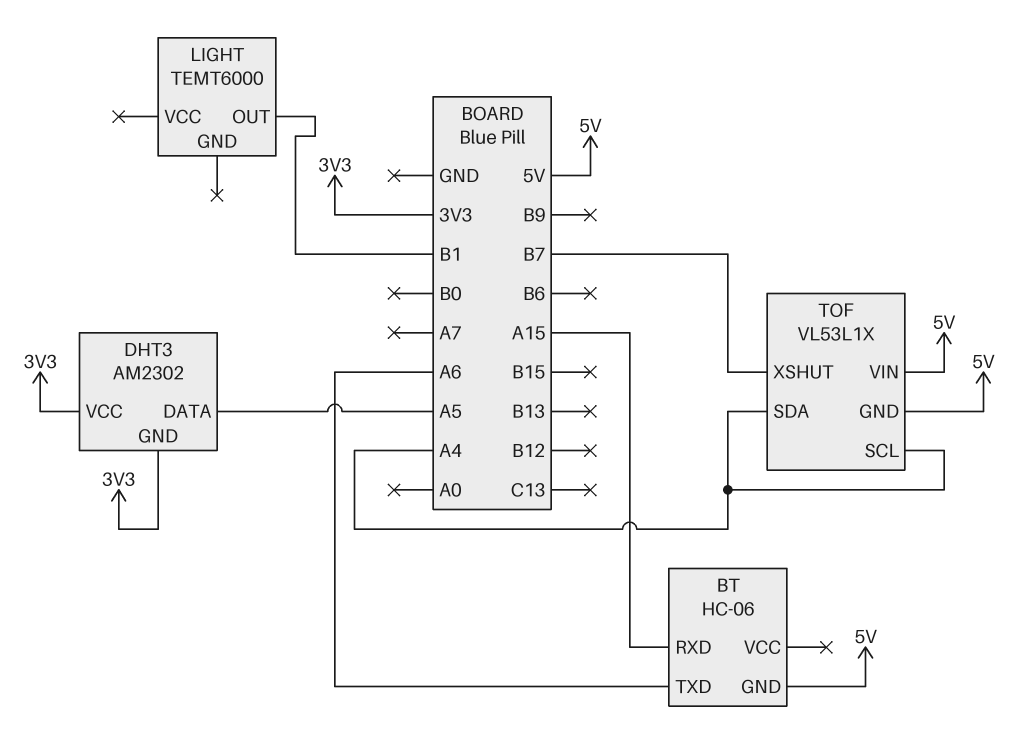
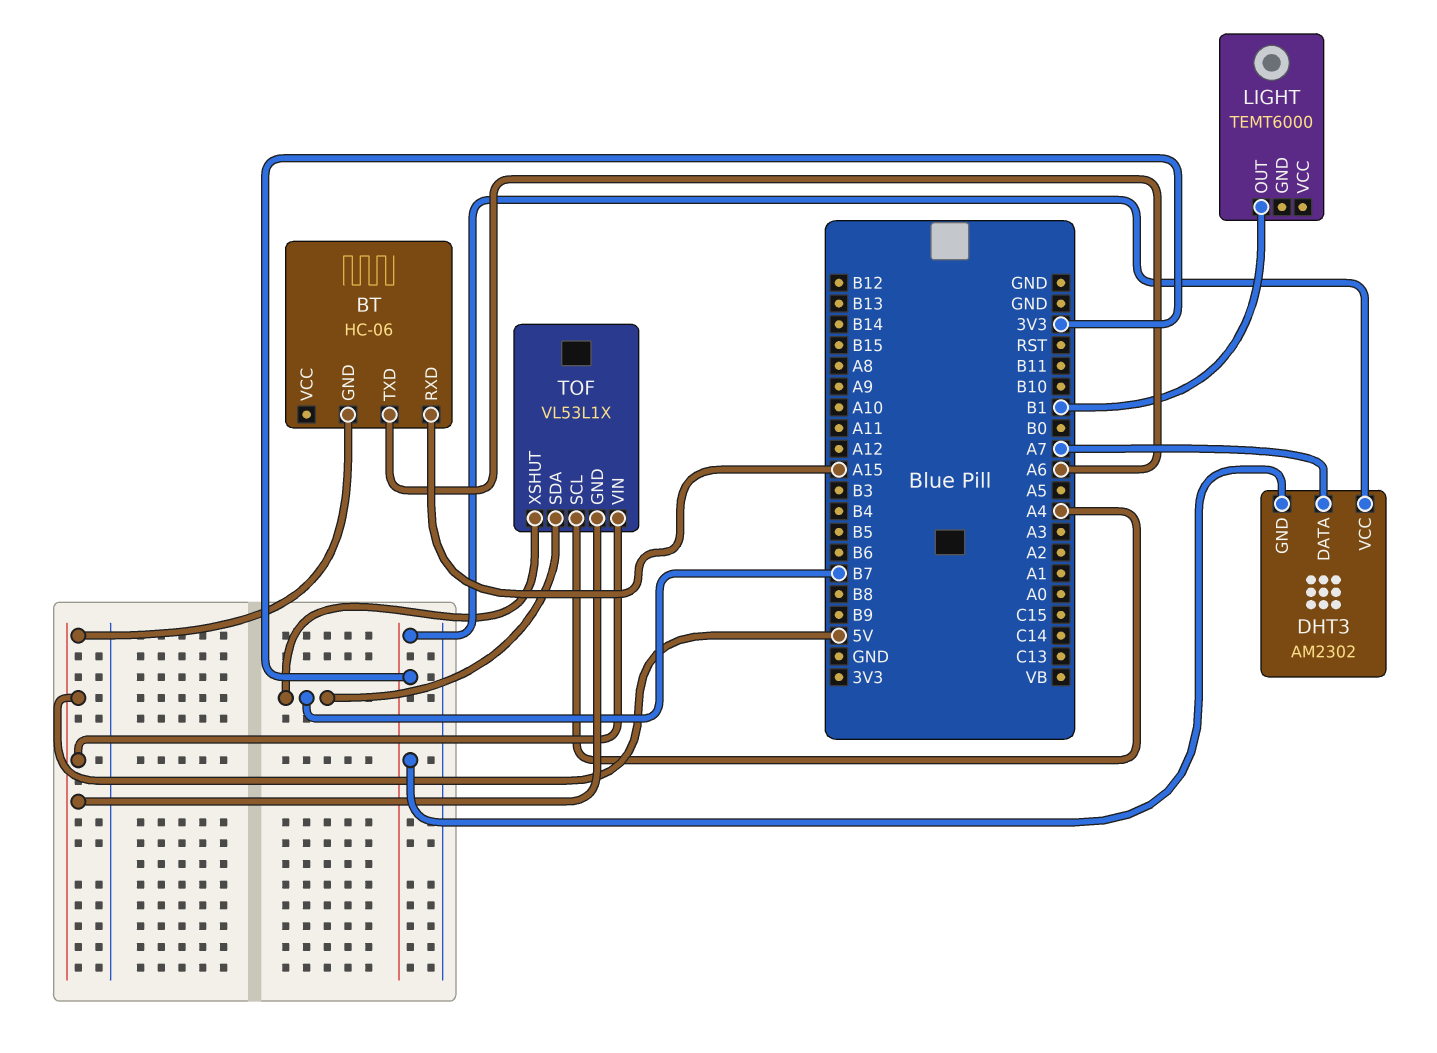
DHT3 pin DATA: A5 -> A7
TOF pin SDA: A4 -> B7

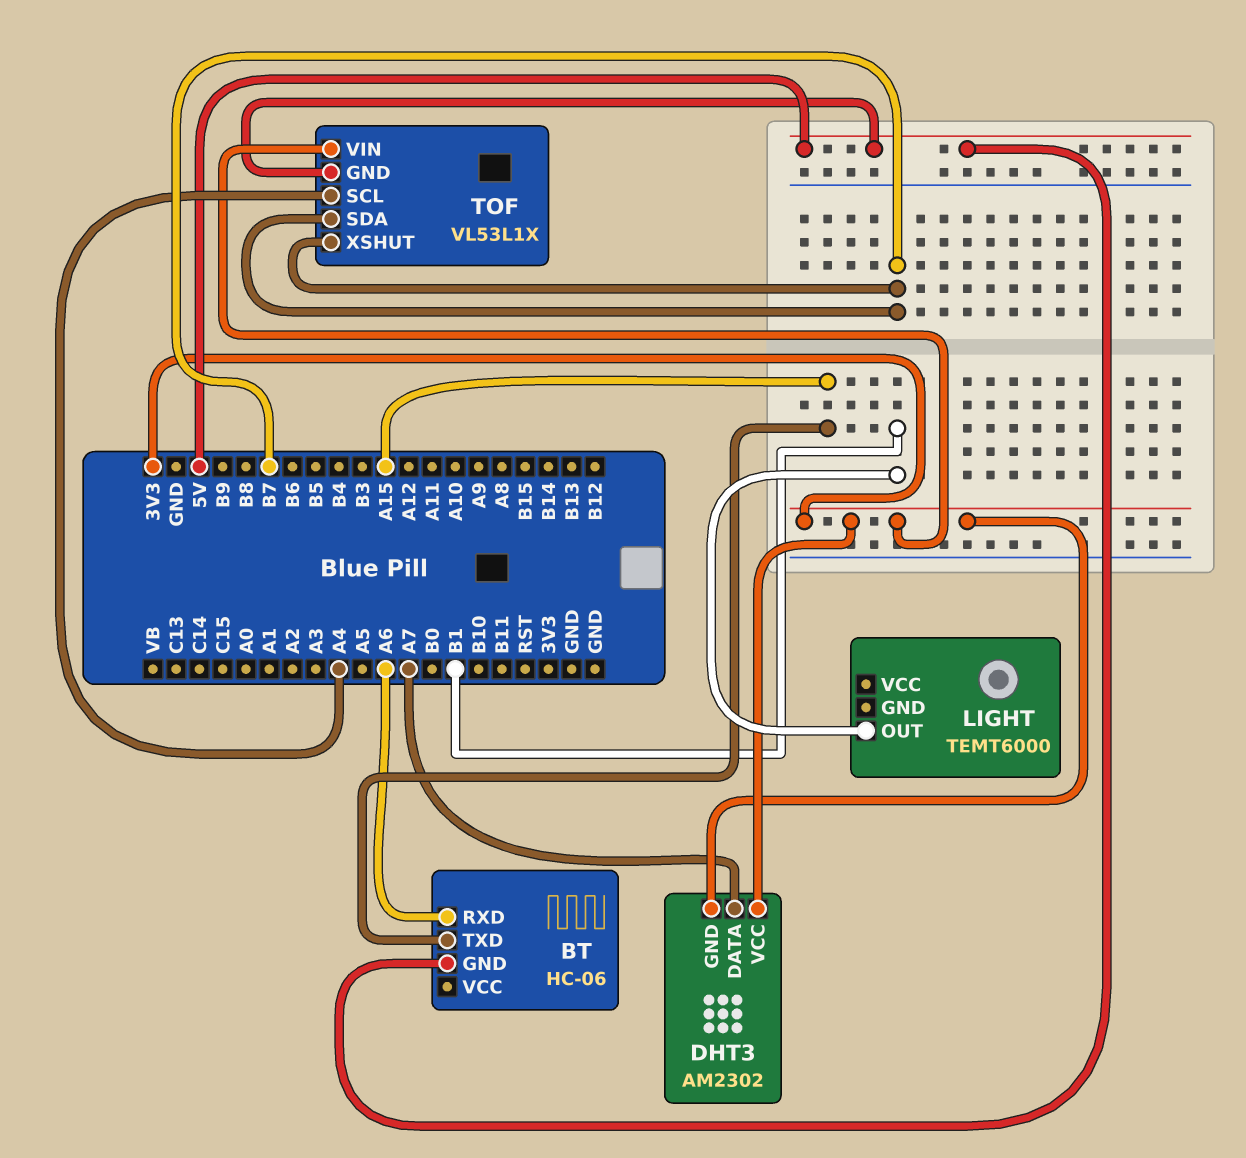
BT pin RXD: A15 -> A6
BT pin TXD: A6 -> A15
TOF pin VIN: 5V -> 3V3

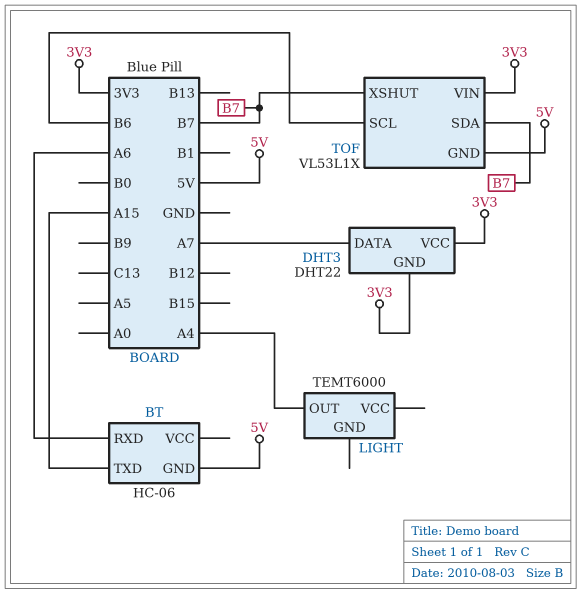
DHT3: AM2302 -> DHT22
LIGHT pin OUT: B1 -> A4
TOF pin SCL: A4 -> B6

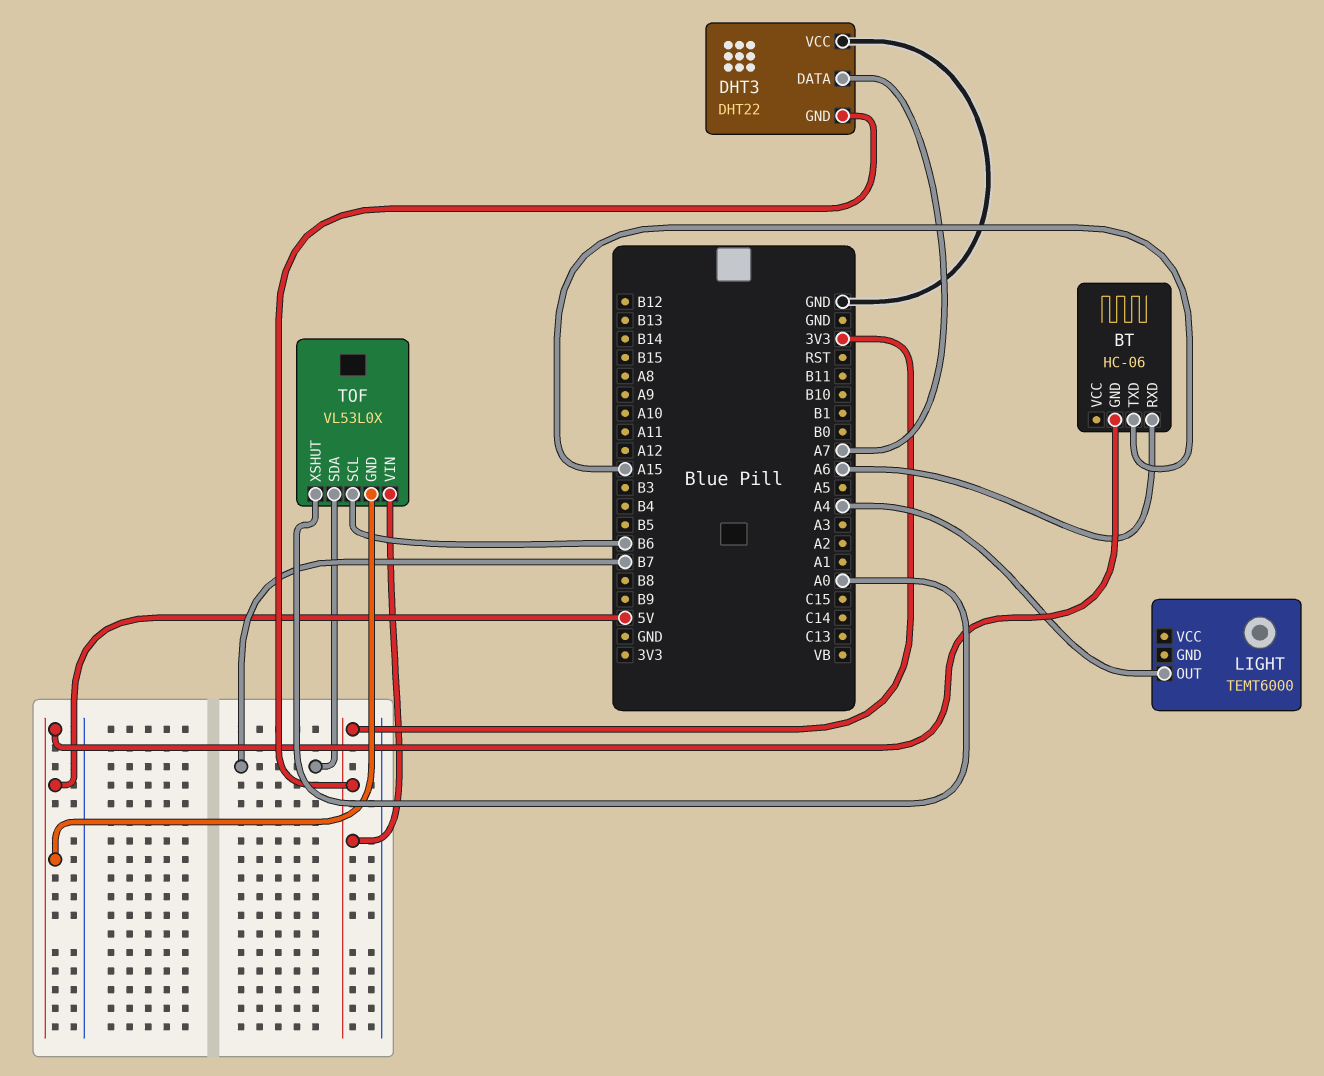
DHT3 pin VCC: 3V3 -> GND
TOF: VL53L1X -> VL53L0X
TOF pin XSHUT: B7 -> A0

